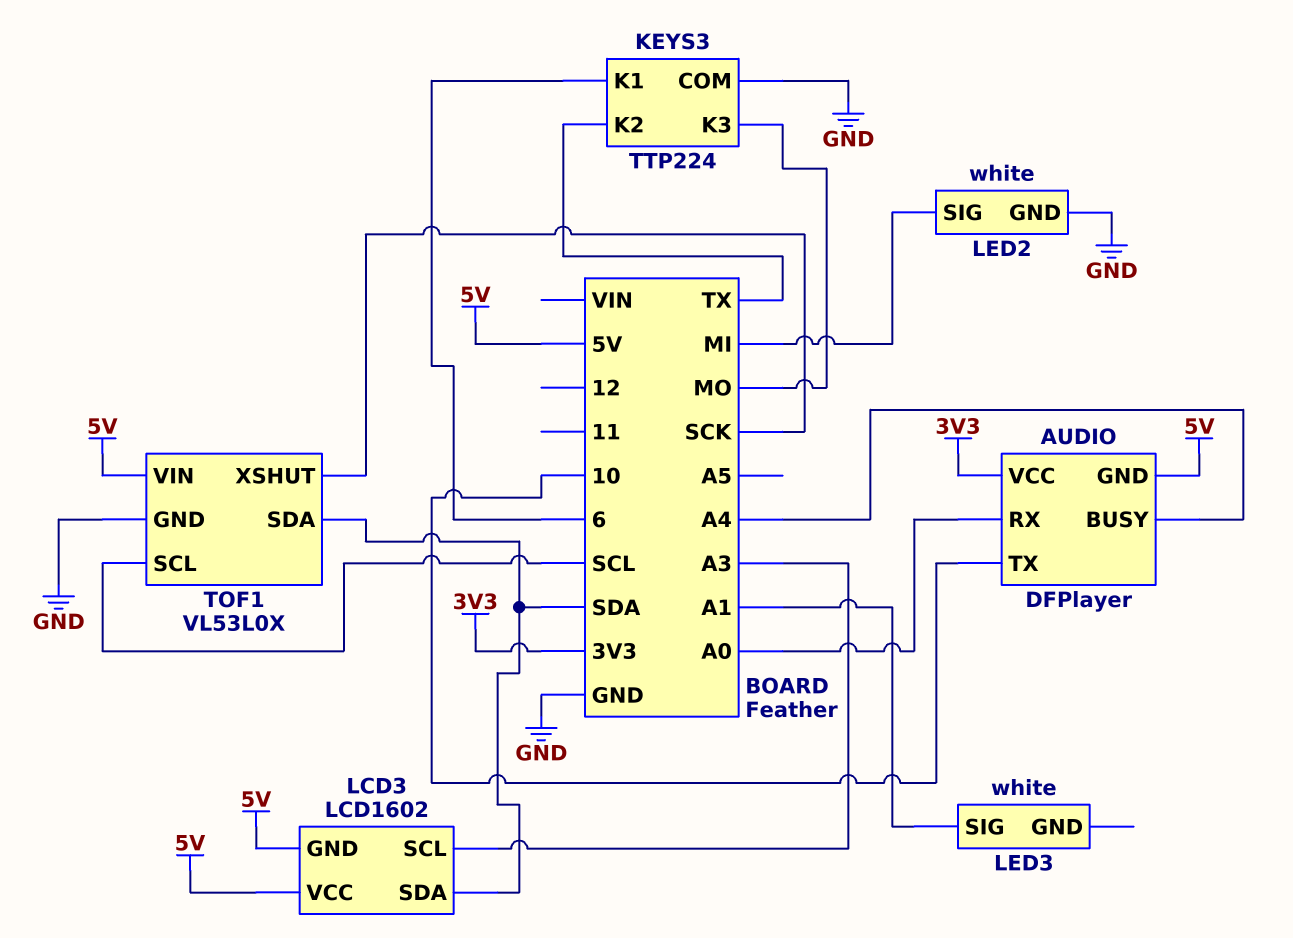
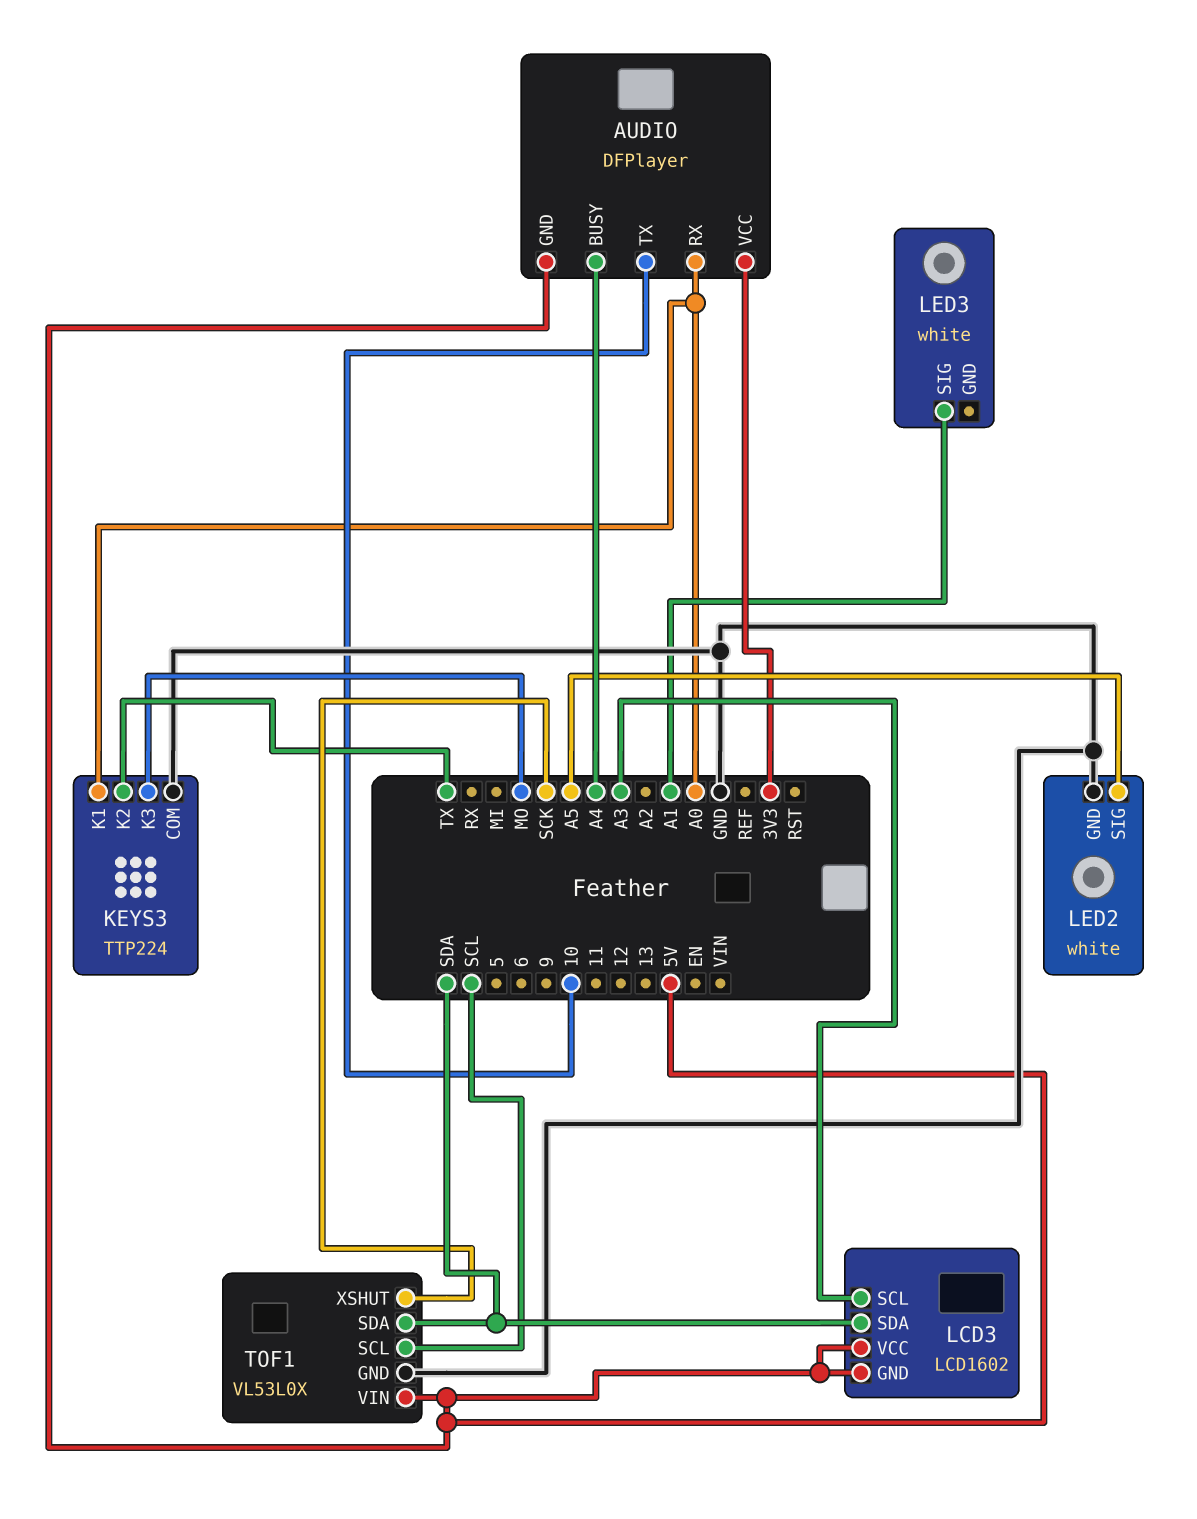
KEYS3 pin K1: 6 -> A0
LED2 pin SIG: MI -> A5

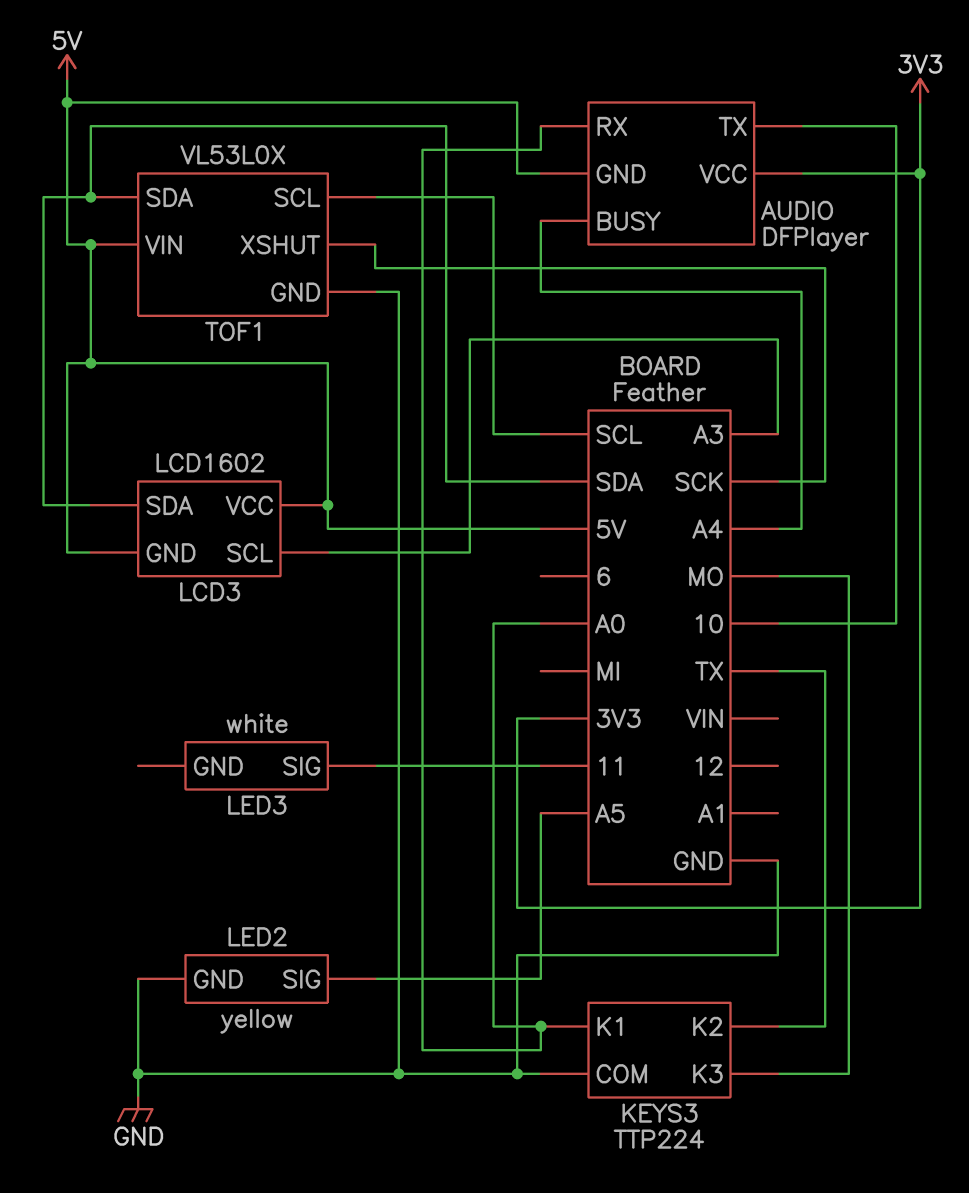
LED2: white -> yellow
LED3 pin SIG: A1 -> 11

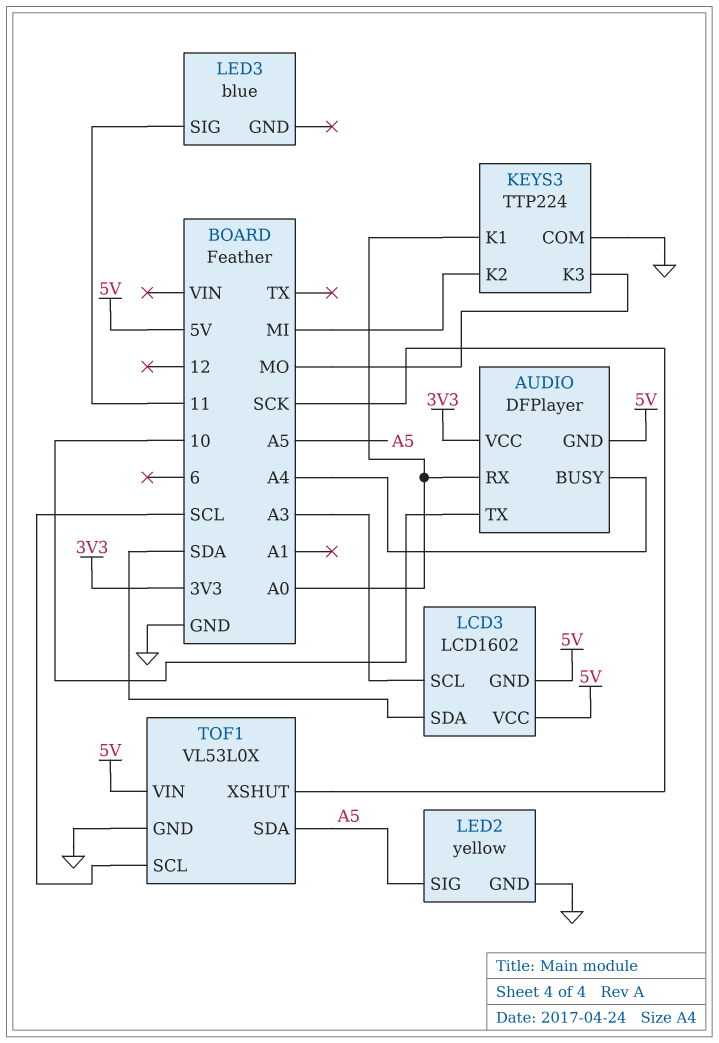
KEYS3 pin K2: TX -> MI
LED3: white -> blue
TOF1 pin SDA: SDA -> A5

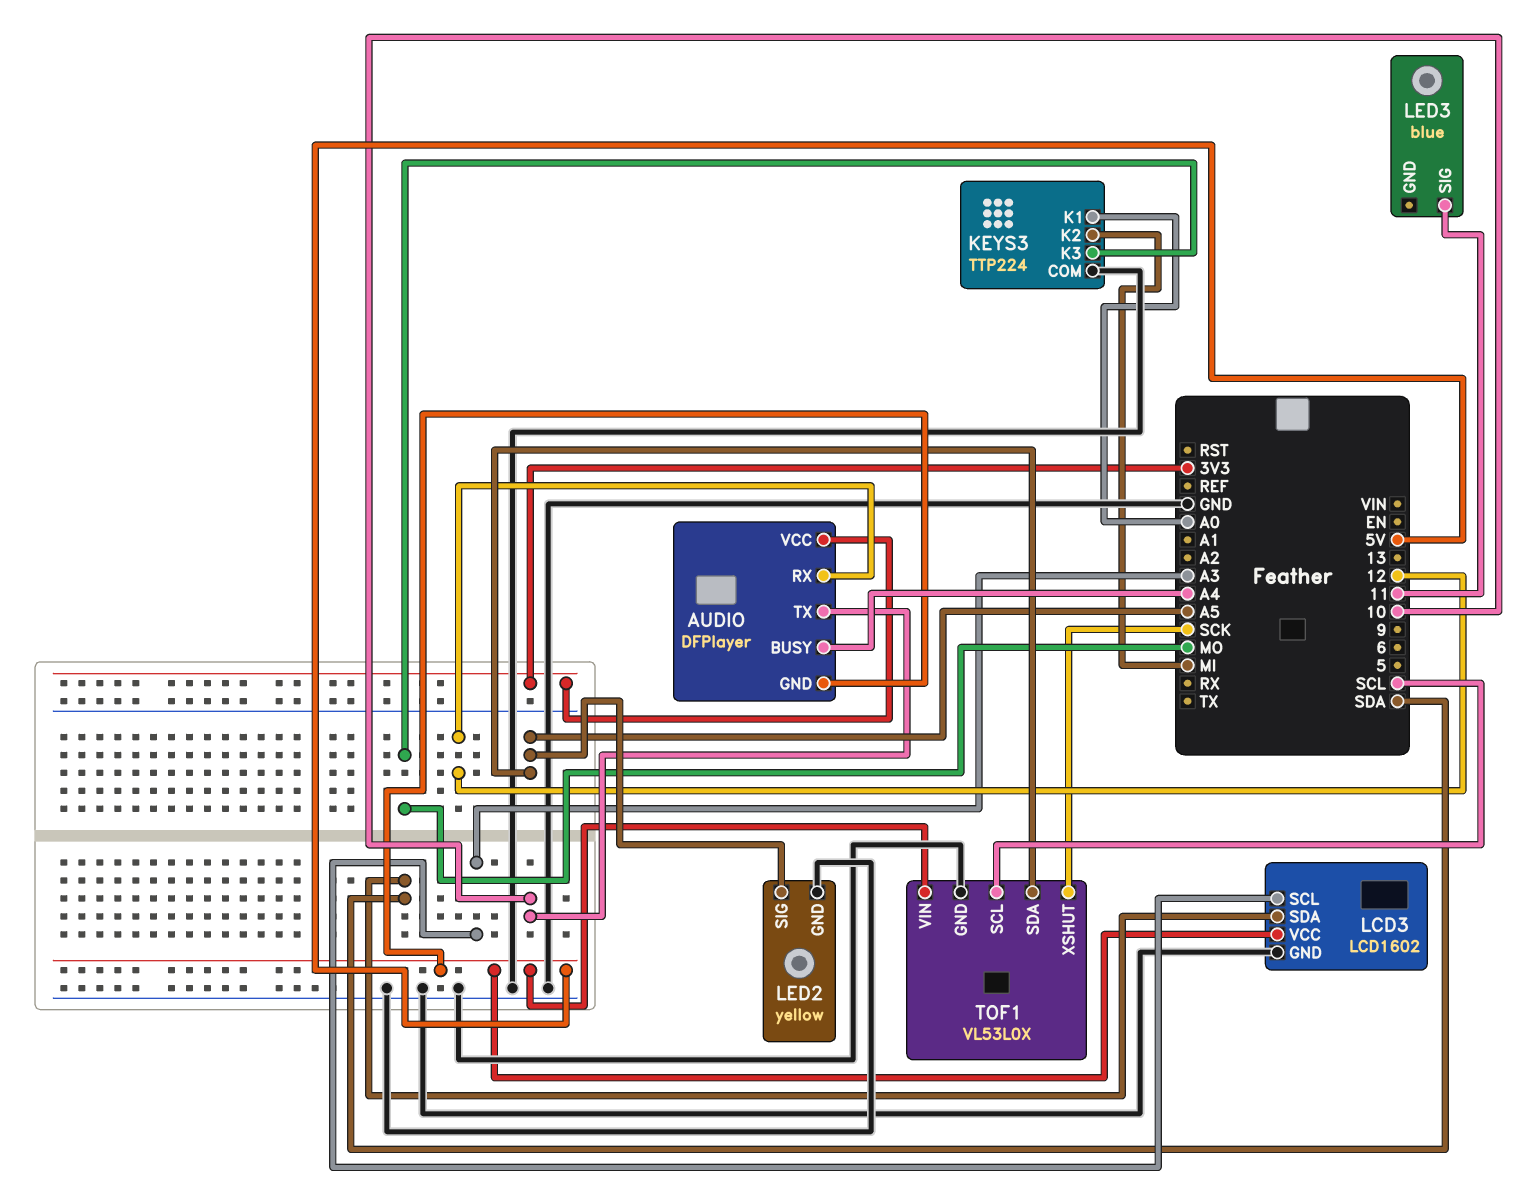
AUDIO pin RX: A0 -> 12
LCD3 pin GND: 5V -> GND

